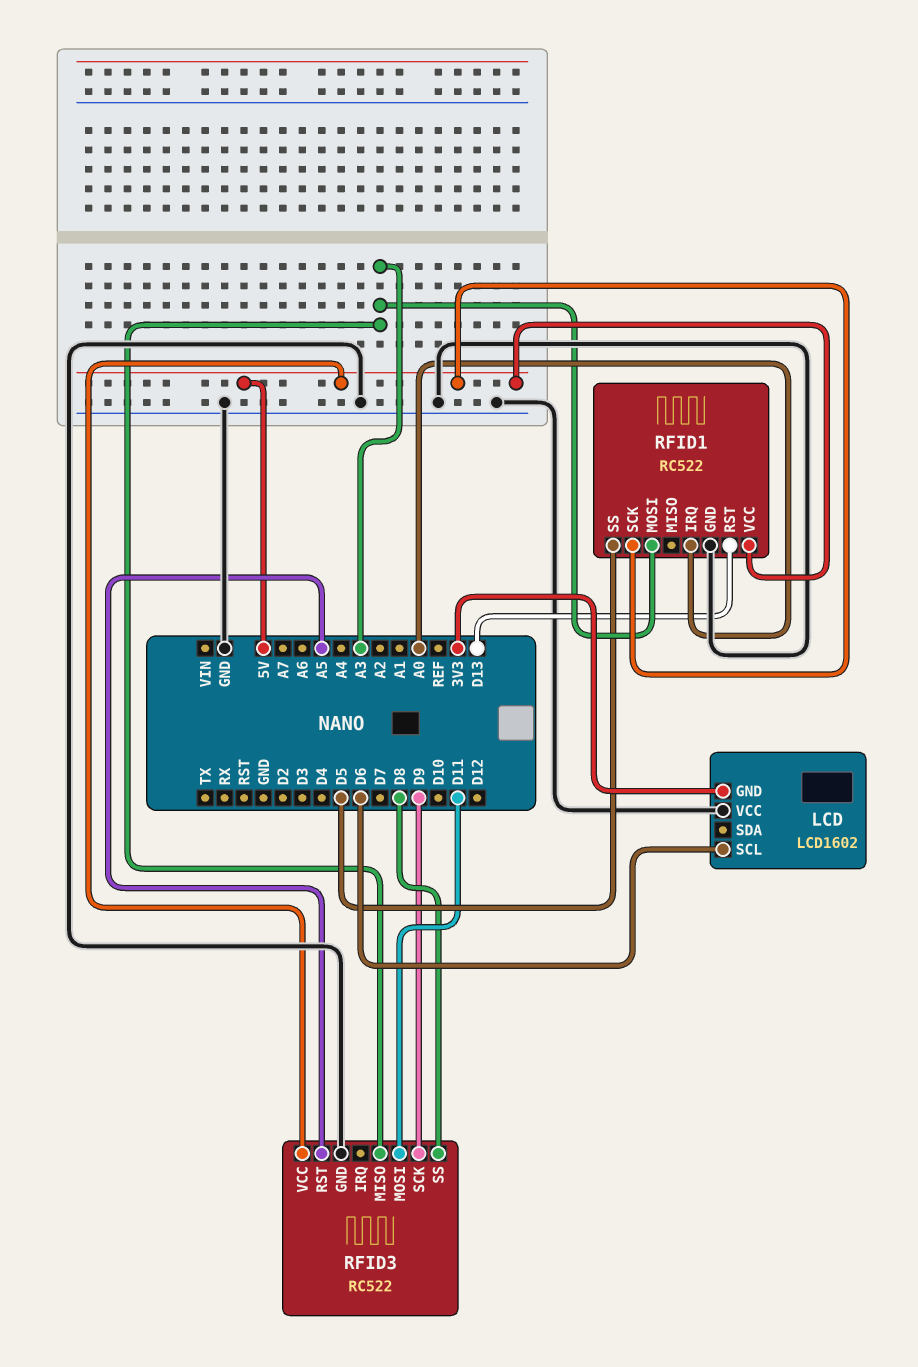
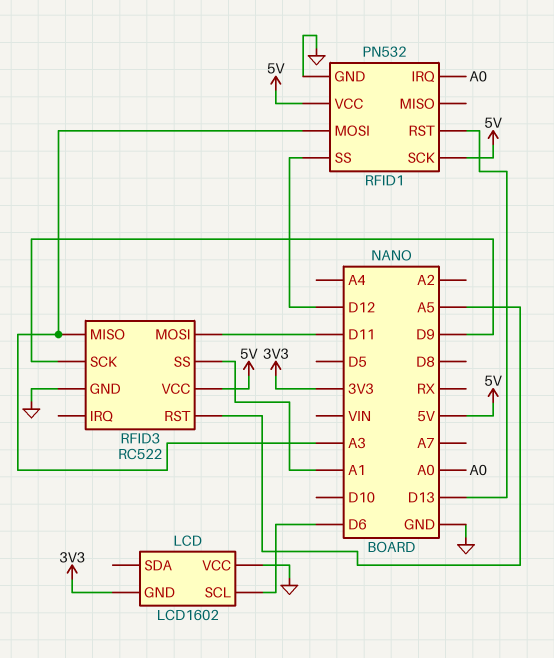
RFID1: RC522 -> PN532
RFID1 pin SS: D5 -> D12
RFID3 pin SS: D8 -> A1

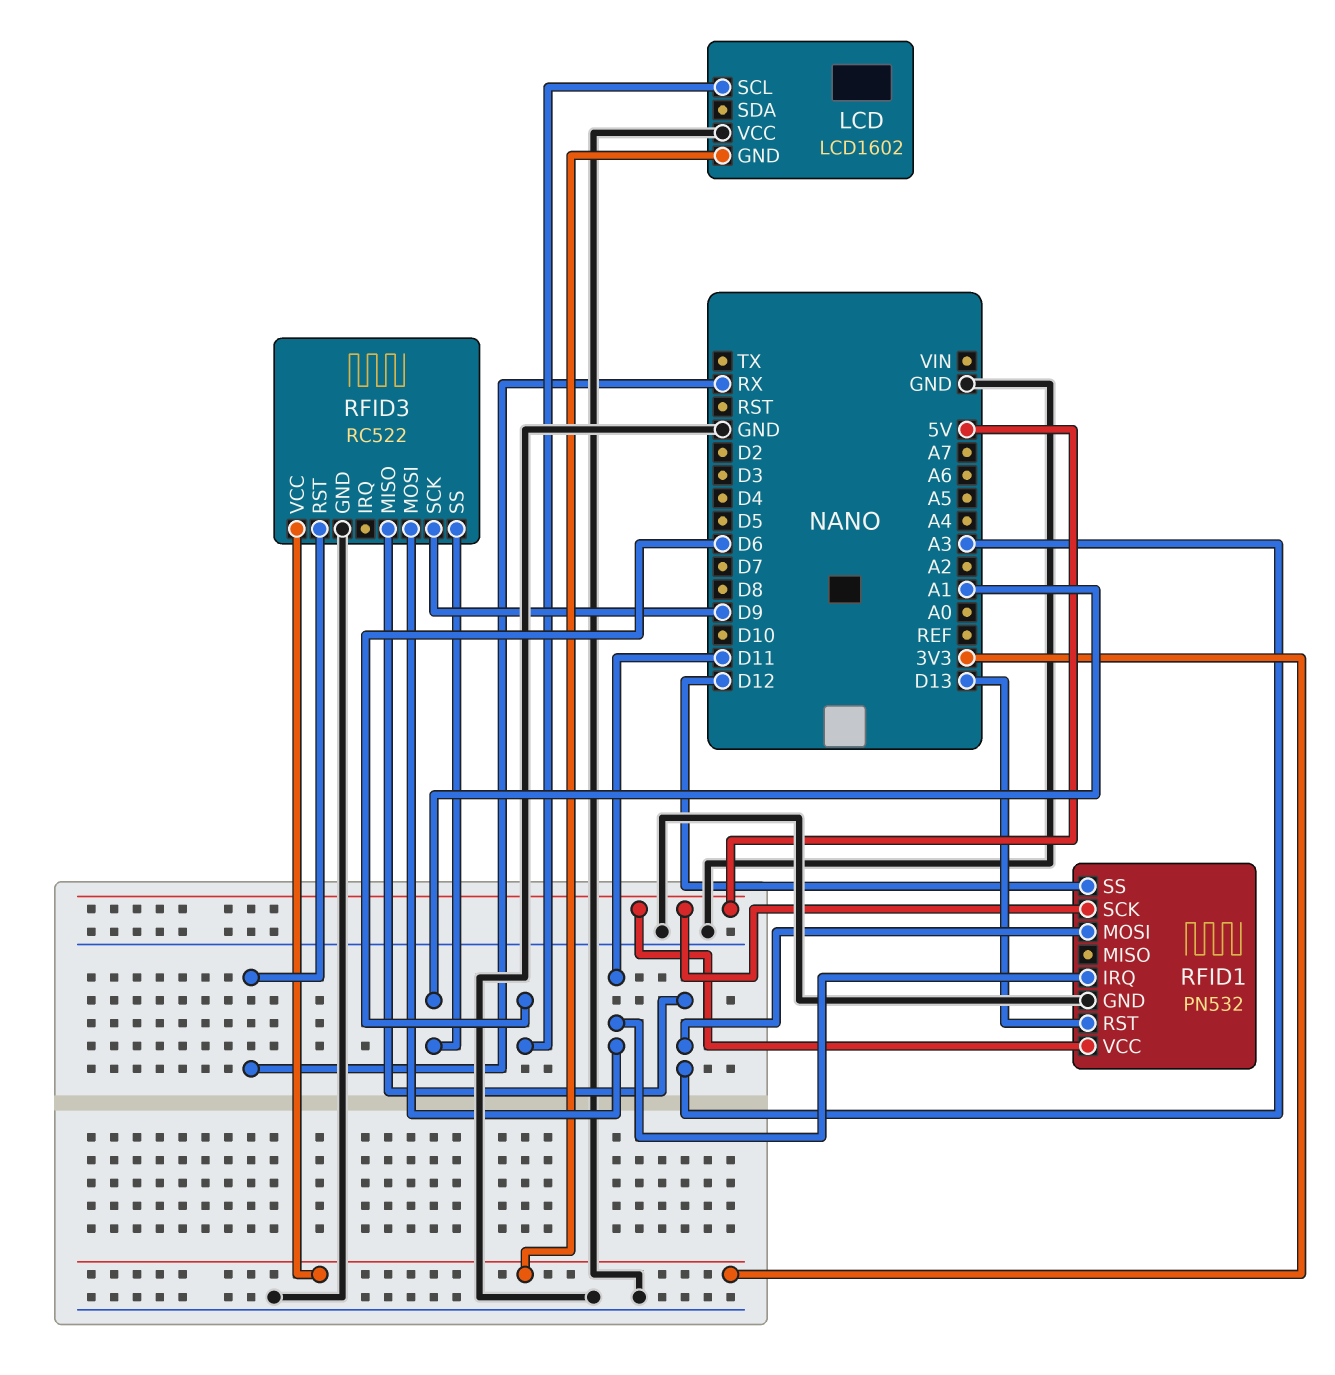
RFID1 pin IRQ: A0 -> D11
RFID3 pin RST: A5 -> RX
RFID3 pin VCC: 5V -> 3V3

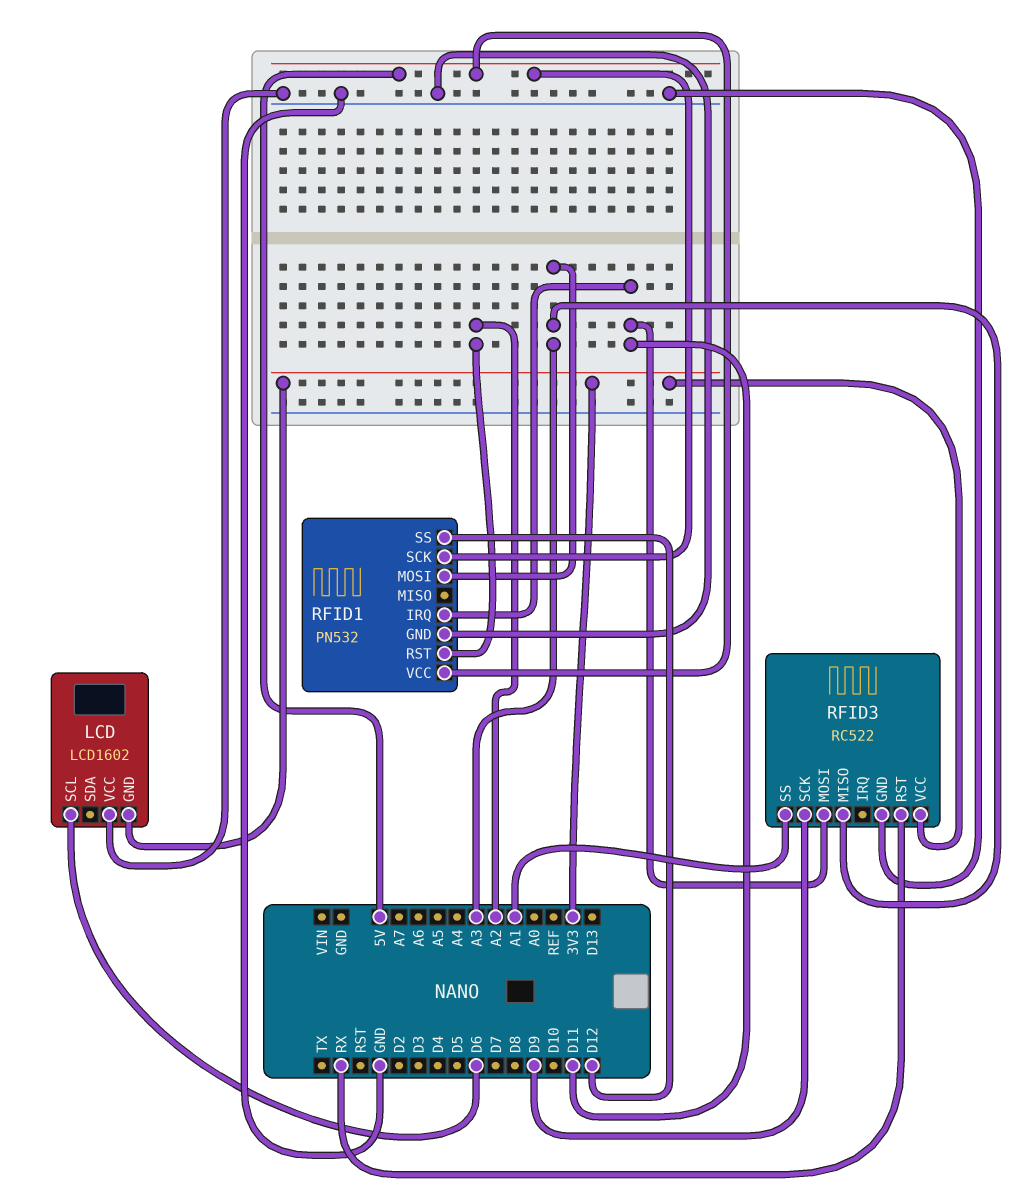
RFID1 pin RST: D13 -> A2

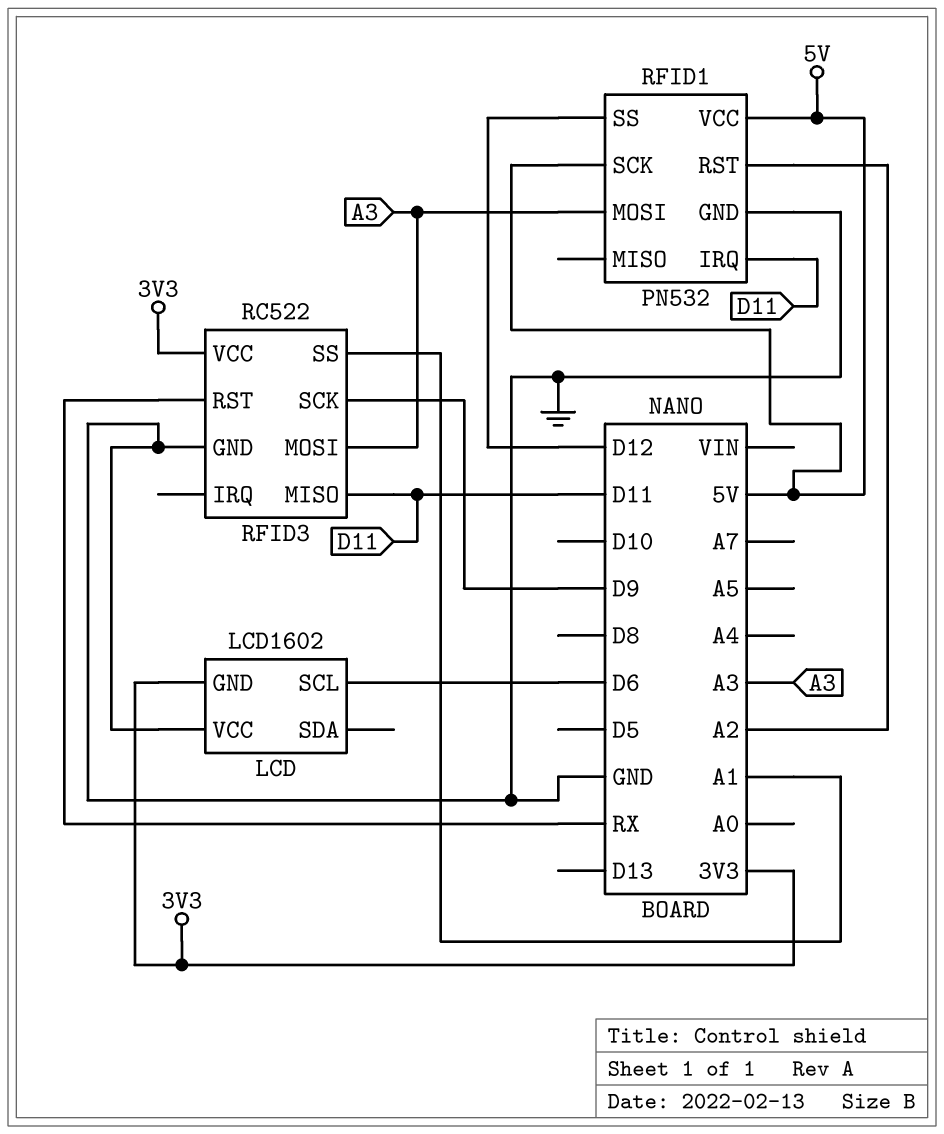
RFID3 pin MISO: A3 -> D11
RFID3 pin MOSI: D11 -> A3

